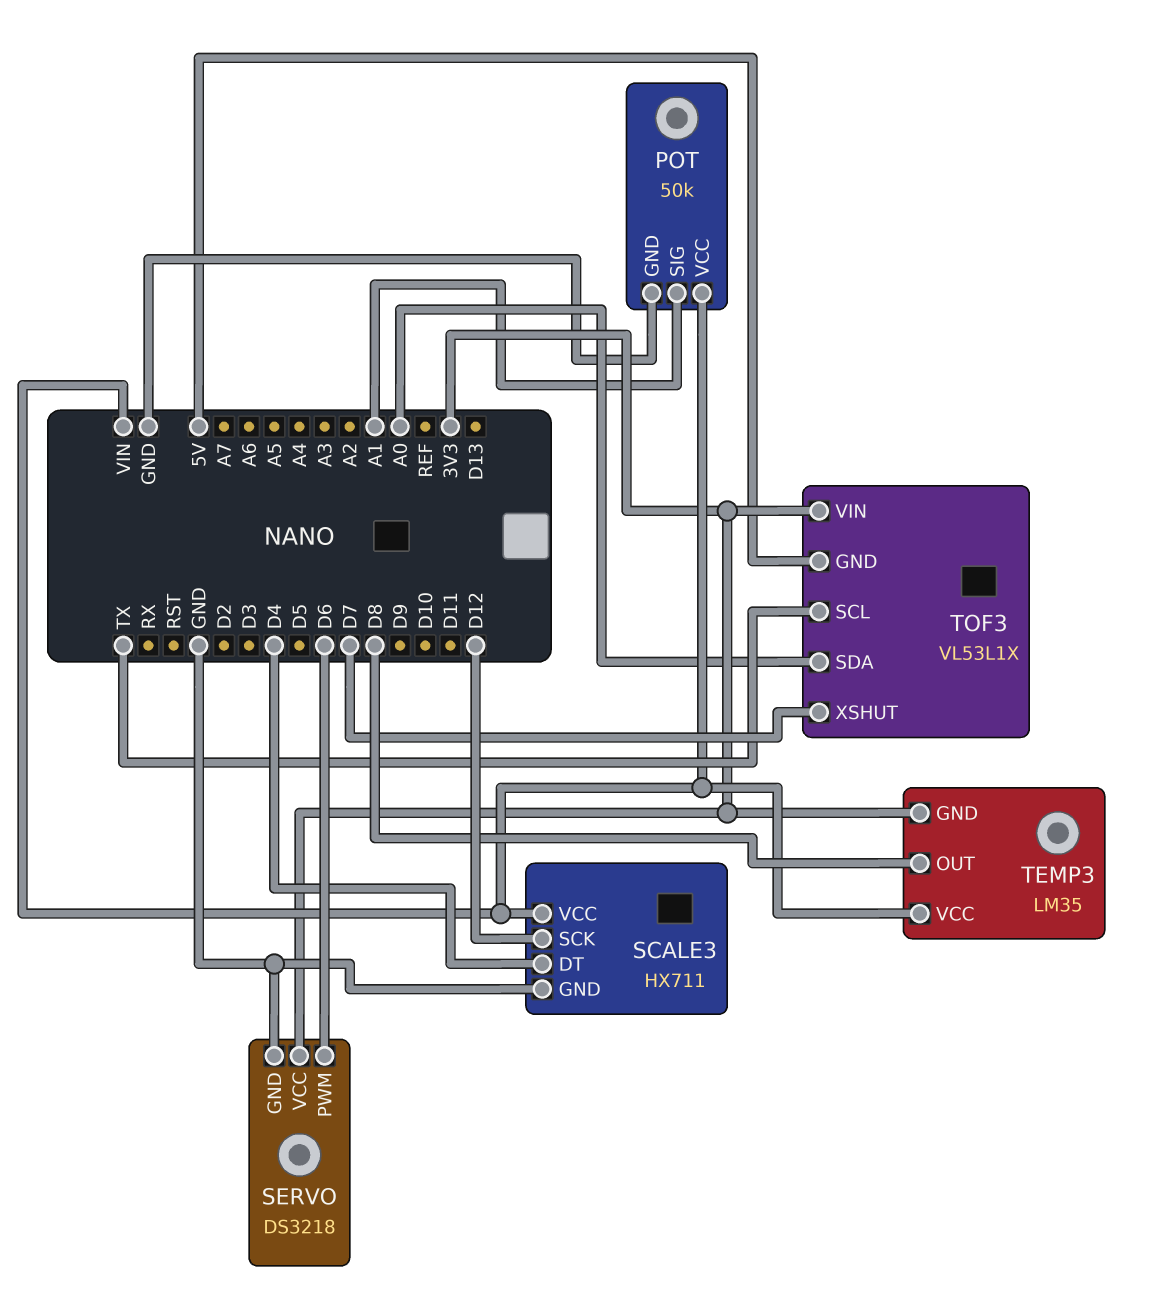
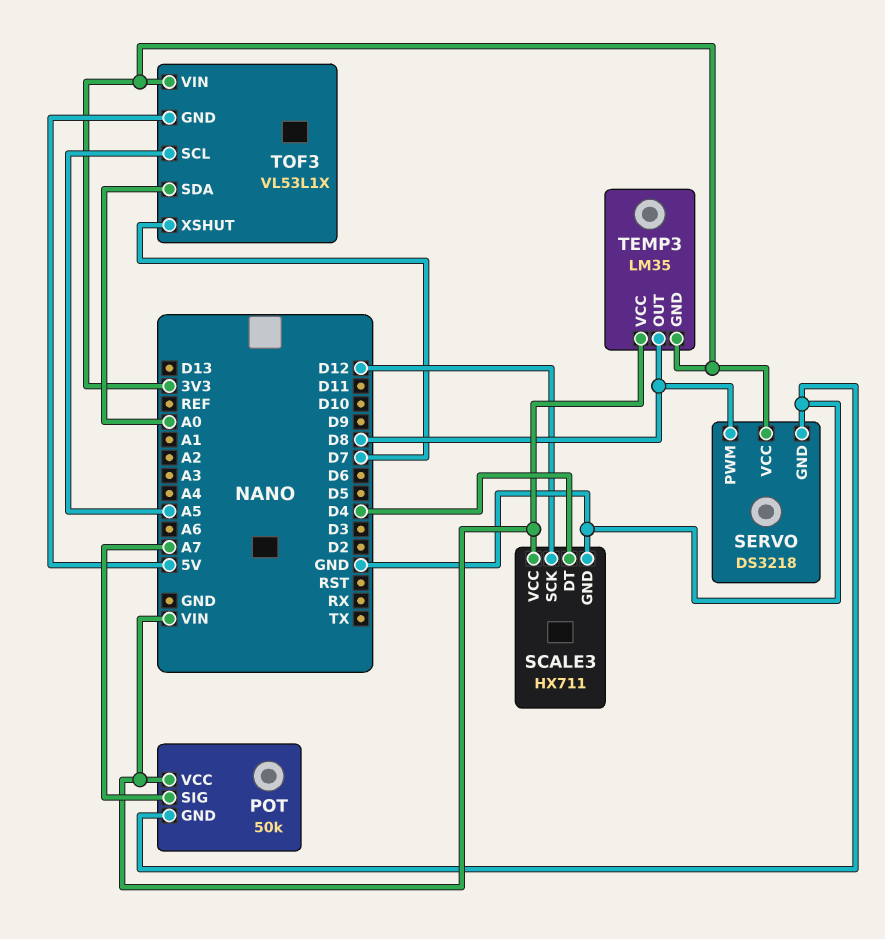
POT pin SIG: A1 -> A7
SERVO pin PWM: D6 -> D8
TOF3 pin SCL: TX -> A5

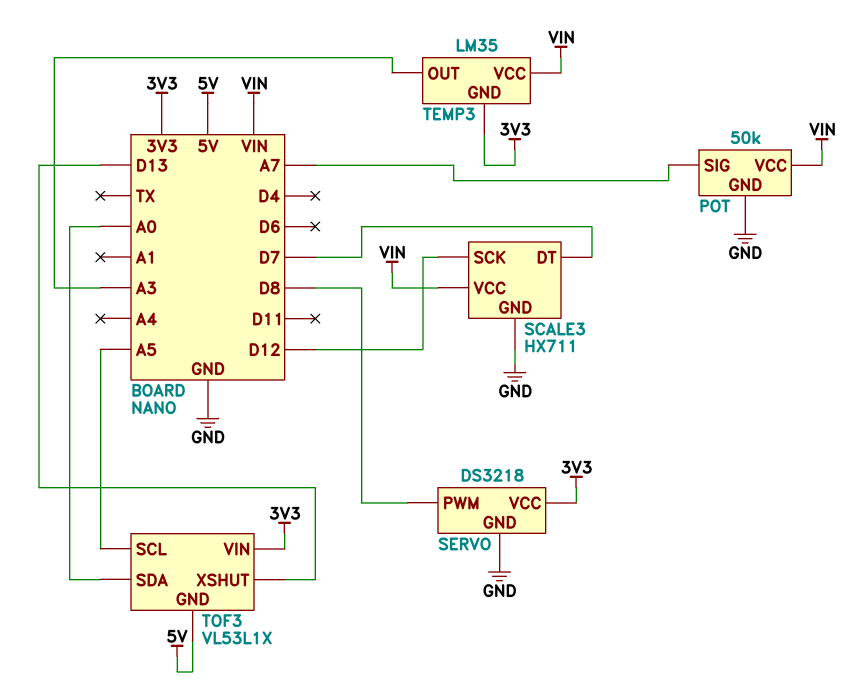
SCALE3 pin DT: D4 -> D7
TEMP3 pin OUT: D8 -> A3
TOF3 pin XSHUT: D7 -> D13

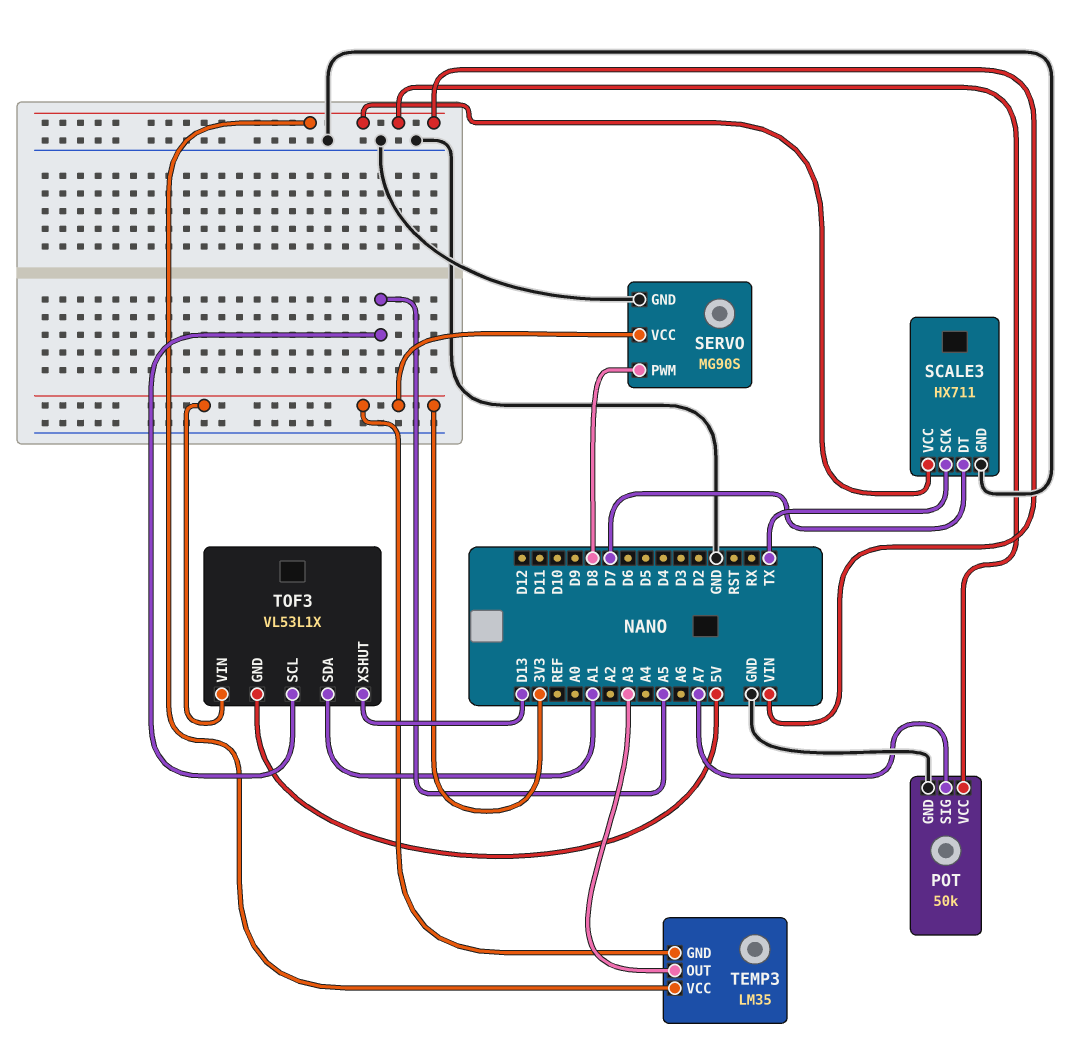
SCALE3 pin SCK: D12 -> TX
SERVO: DS3218 -> MG90S
TOF3 pin SDA: A0 -> A1

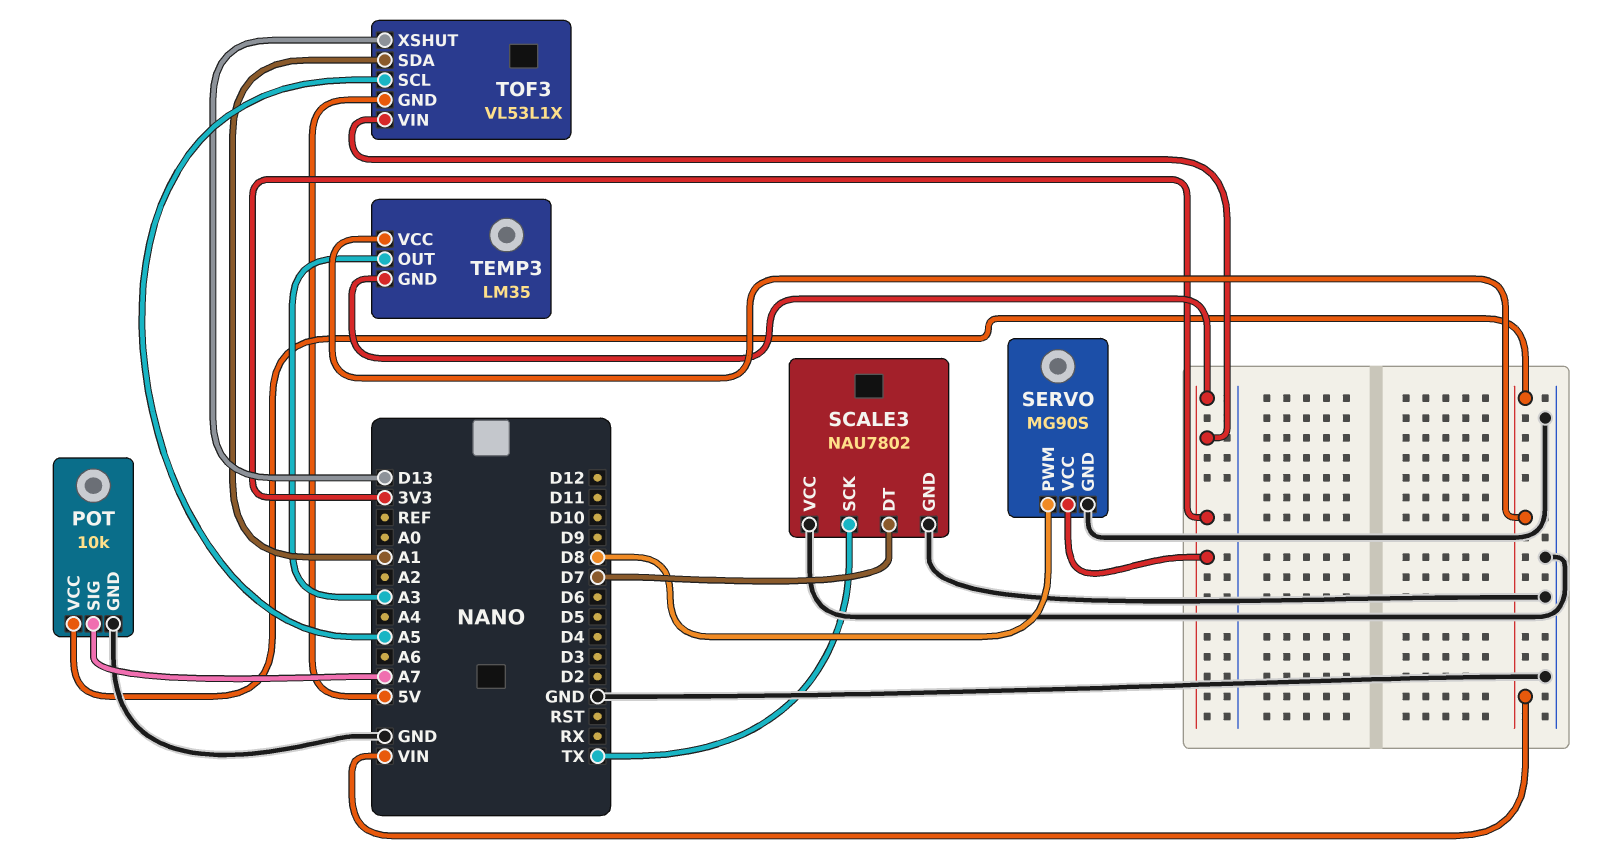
POT: 50k -> 10k
SCALE3: HX711 -> NAU7802
SCALE3 pin VCC: VIN -> GND

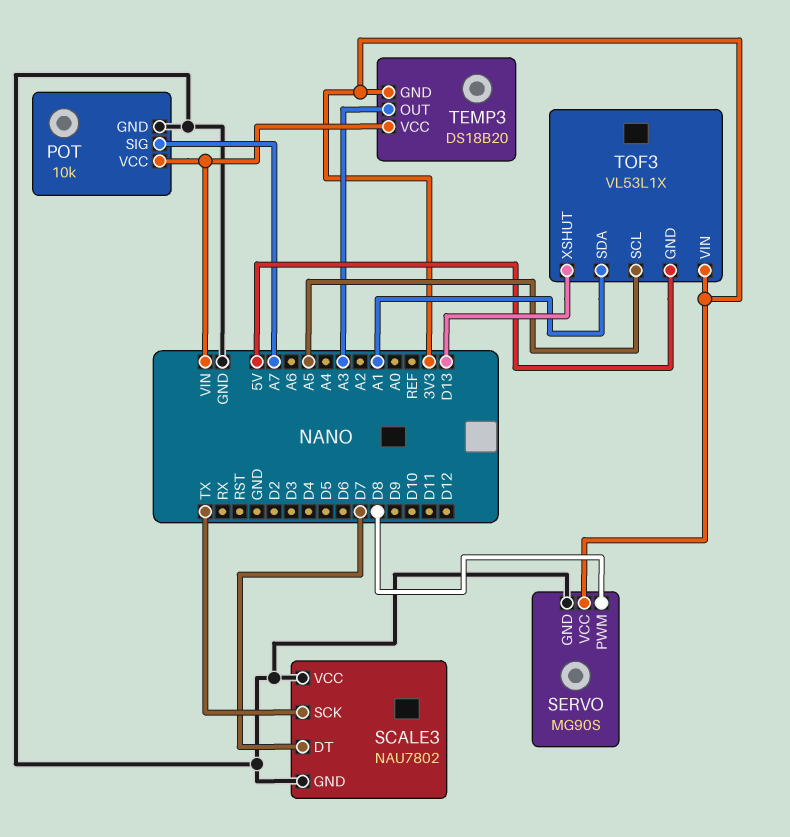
TEMP3: LM35 -> DS18B20

